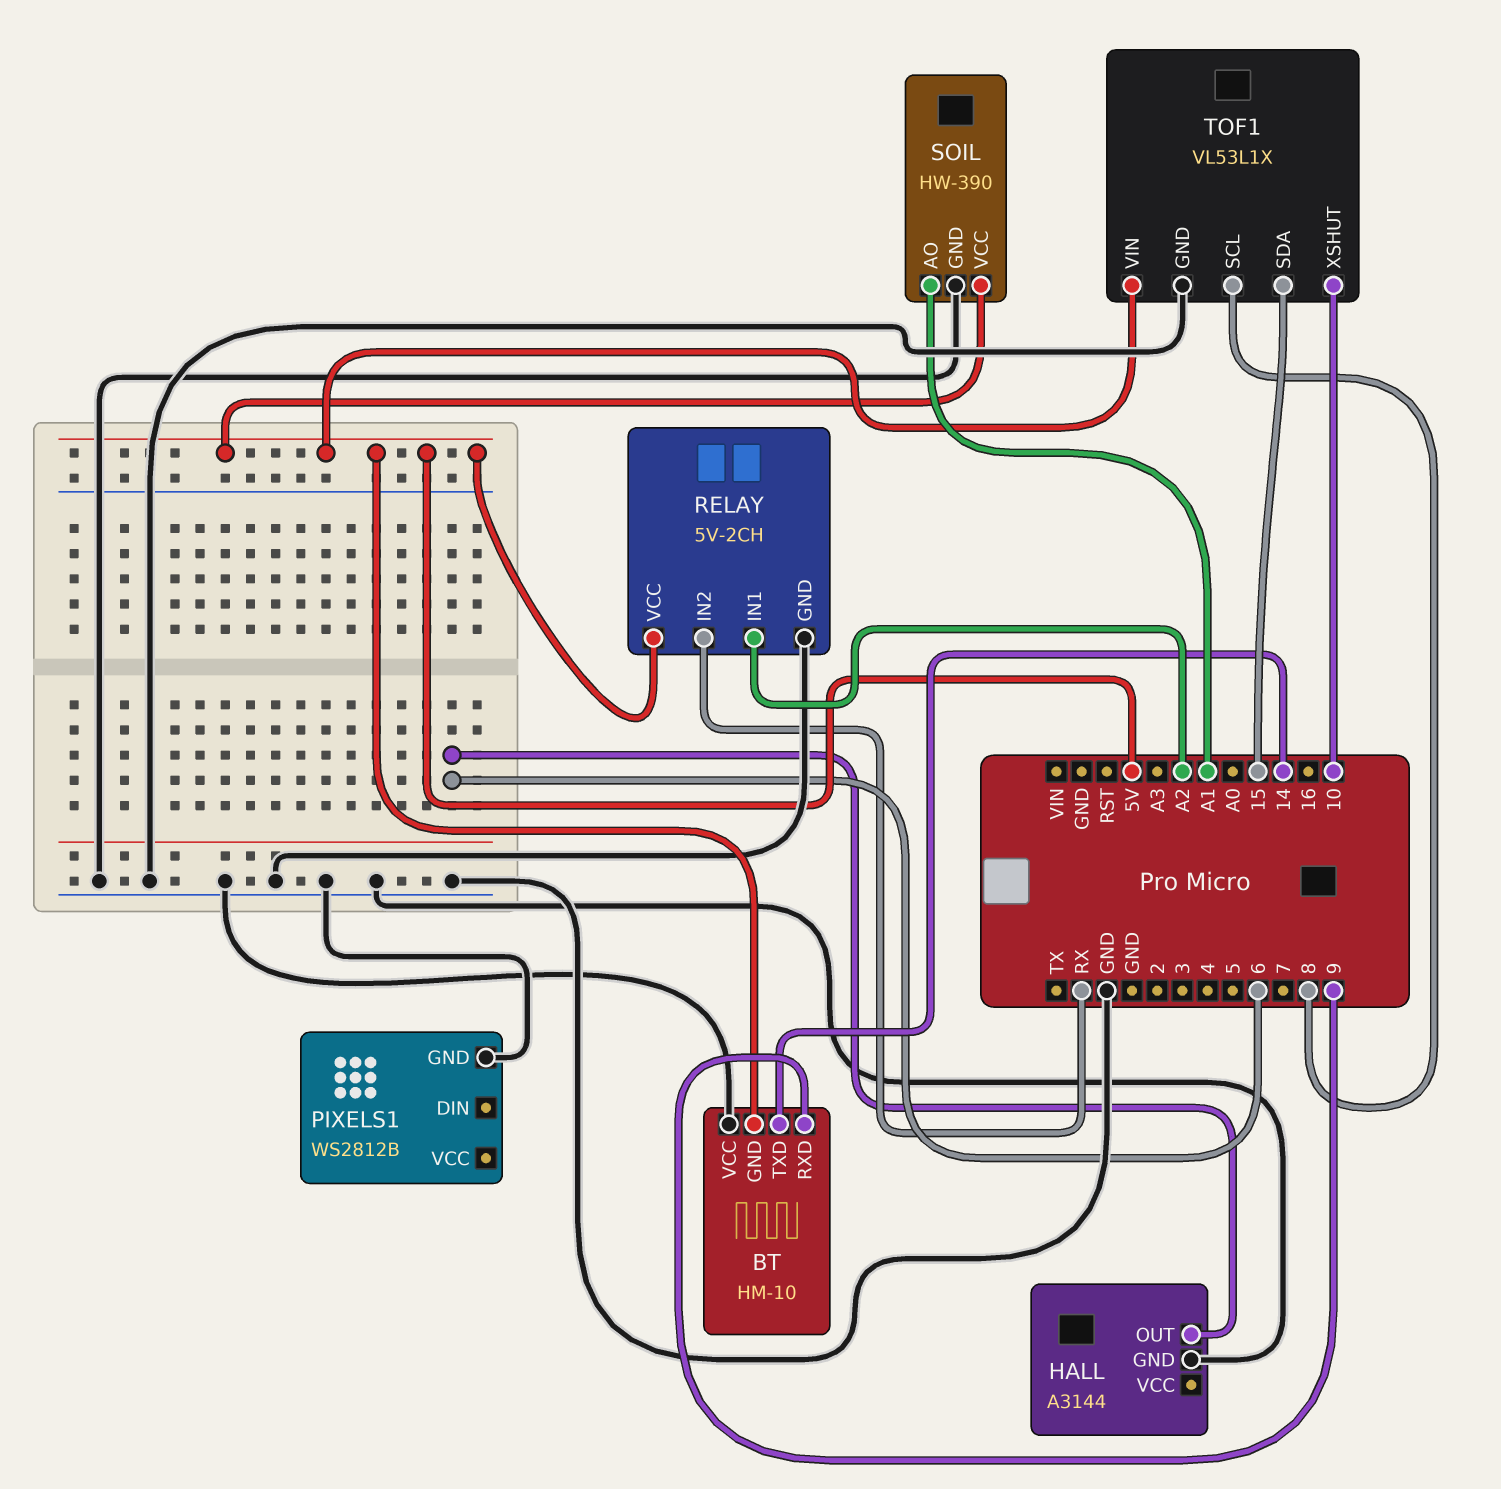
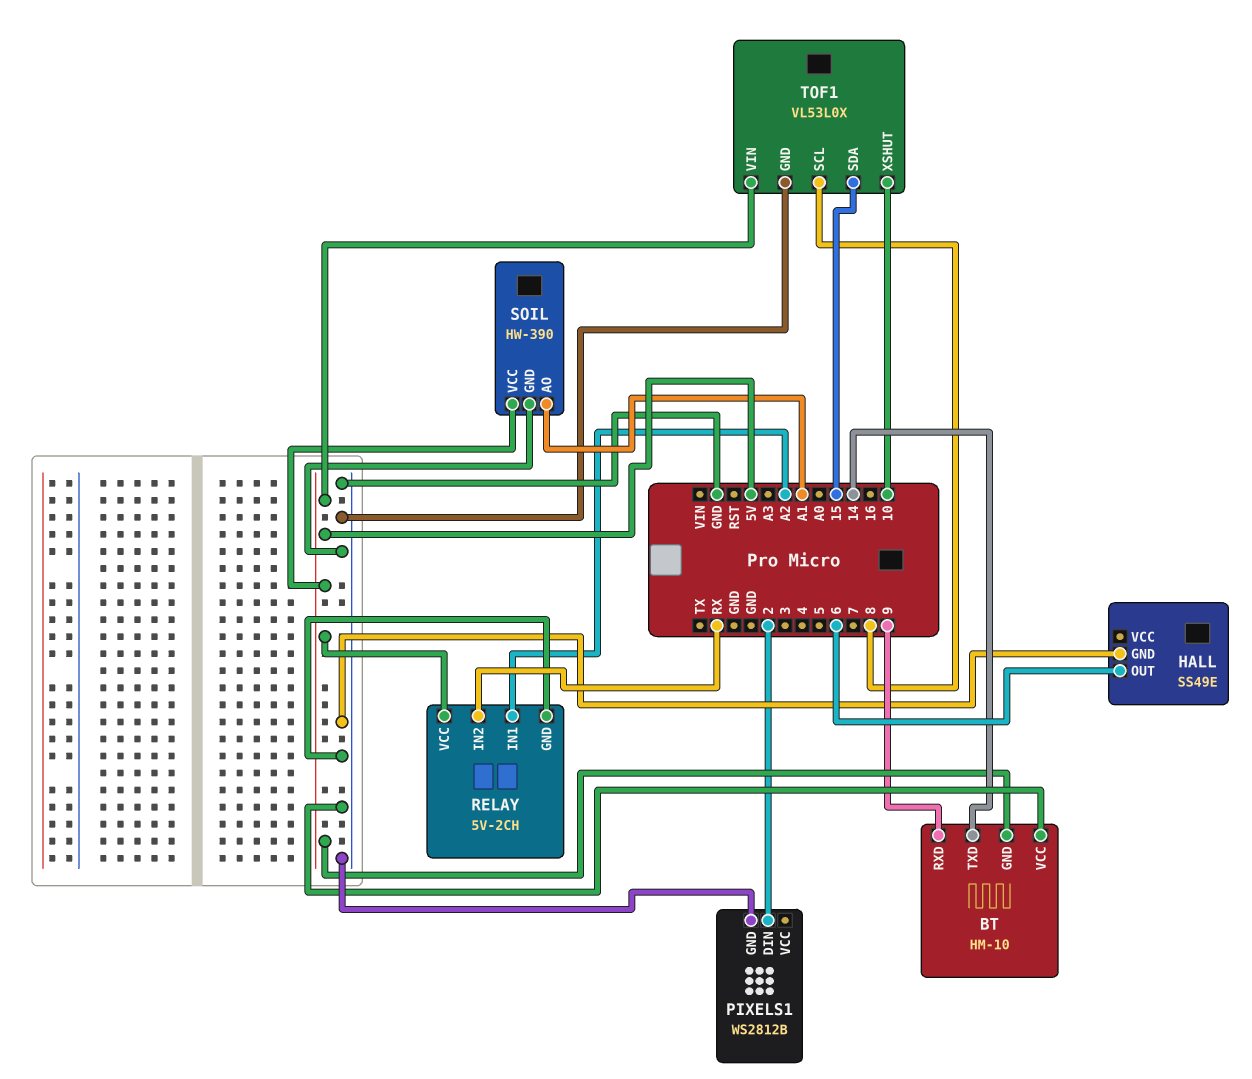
HALL: A3144 -> SS49E
PIXELS1 pin DIN: none -> 2
TOF1: VL53L1X -> VL53L0X

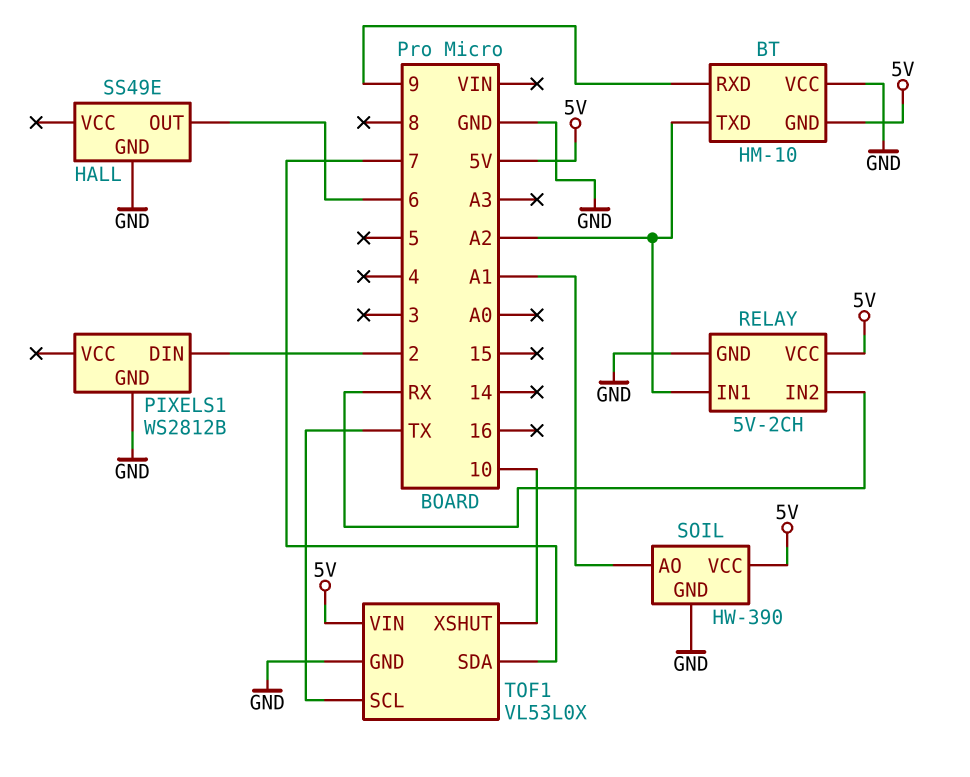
BT pin TXD: 14 -> A2
TOF1 pin SCL: 8 -> TX
TOF1 pin SDA: 15 -> 7

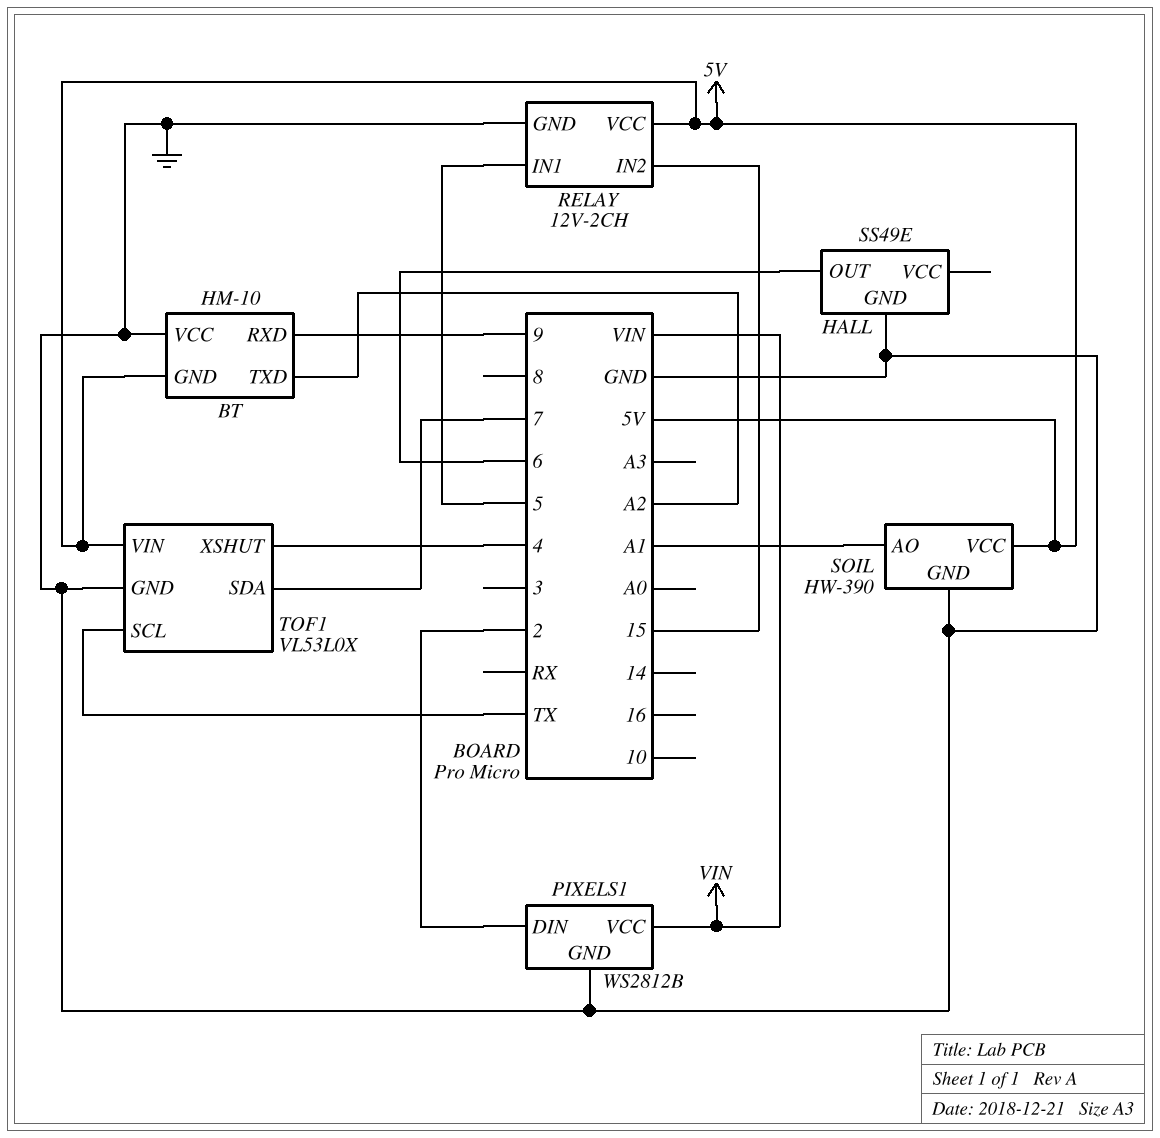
PIXELS1 pin VCC: none -> VIN
RELAY: 5V-2CH -> 12V-2CH
RELAY pin IN1: A2 -> 5
RELAY pin IN2: RX -> 15
TOF1 pin XSHUT: 10 -> 4

